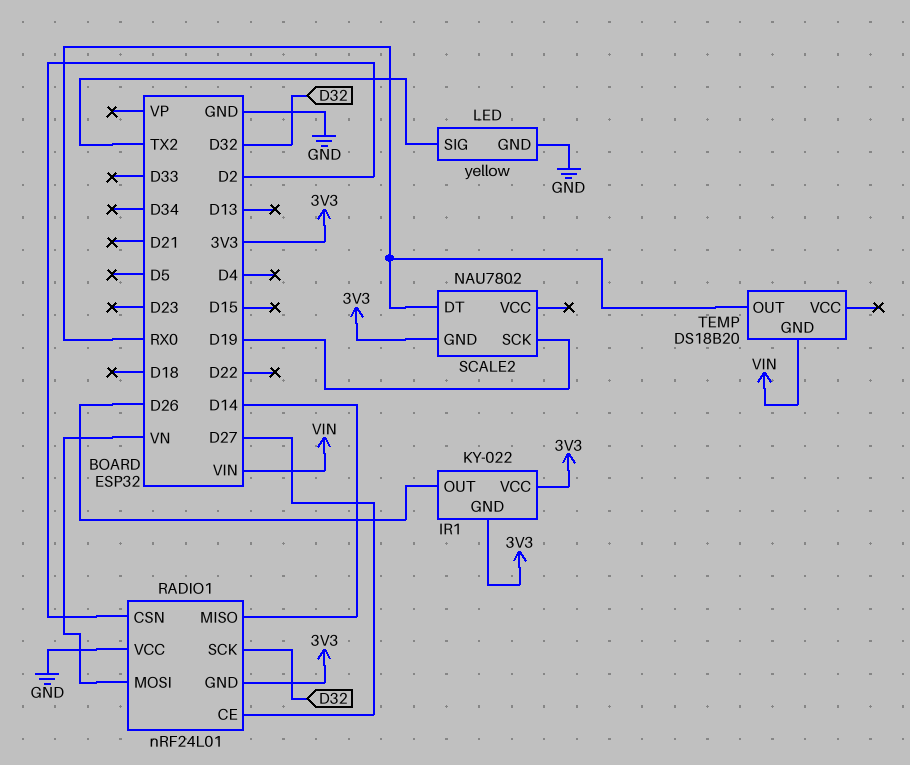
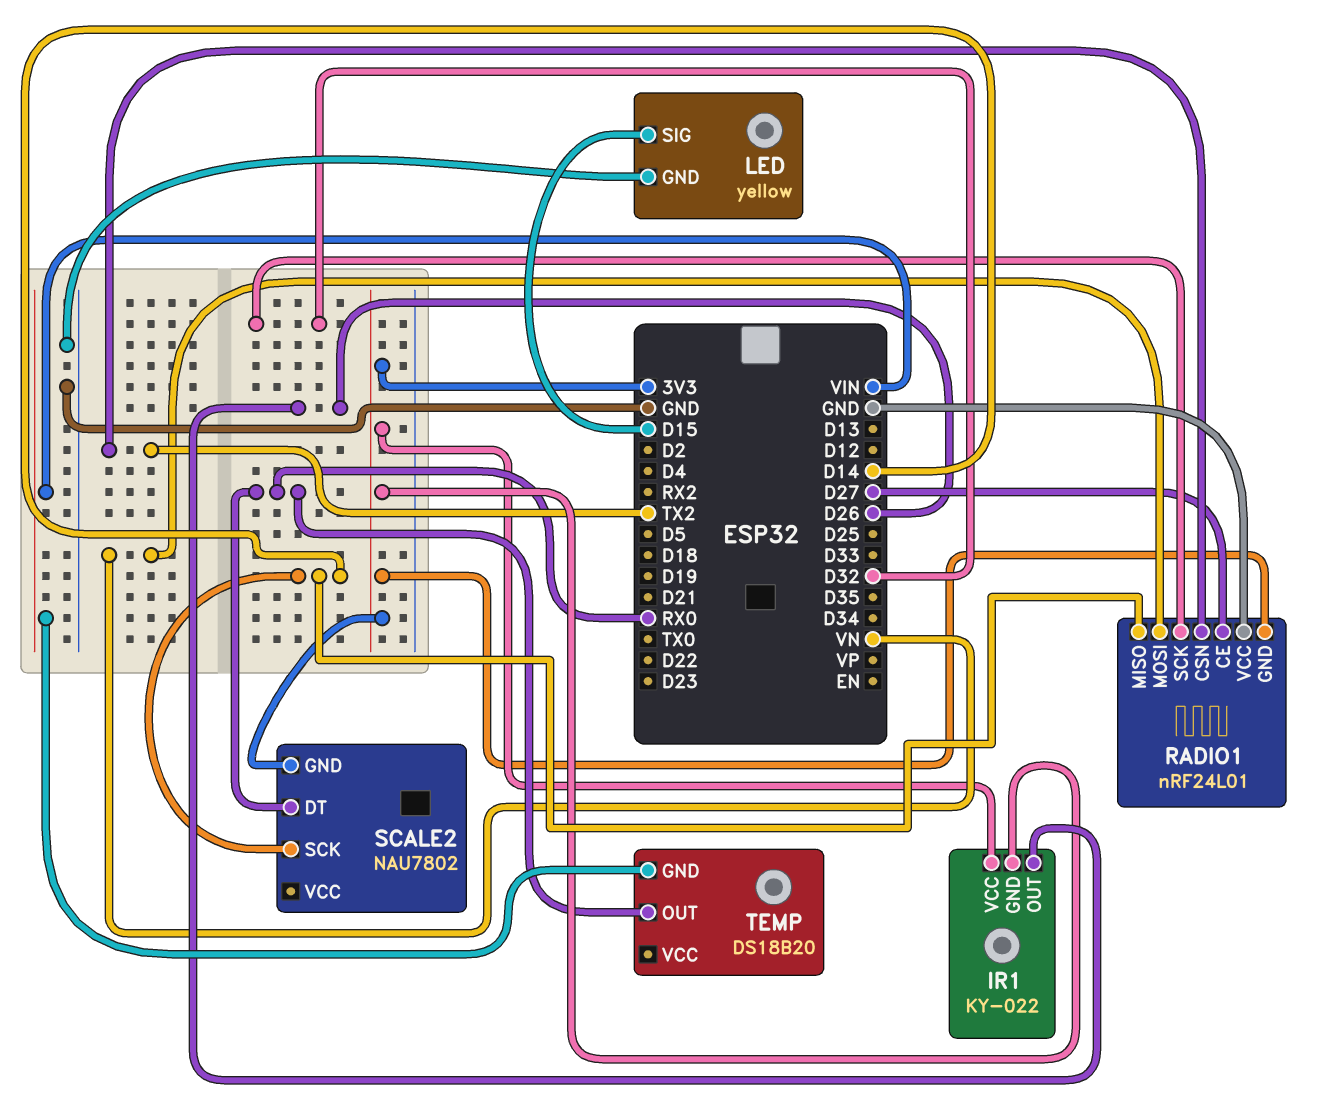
LED pin SIG: TX2 -> D15
RADIO1 pin CSN: D2 -> TX2
SCALE2 pin SCK: D19 -> D14

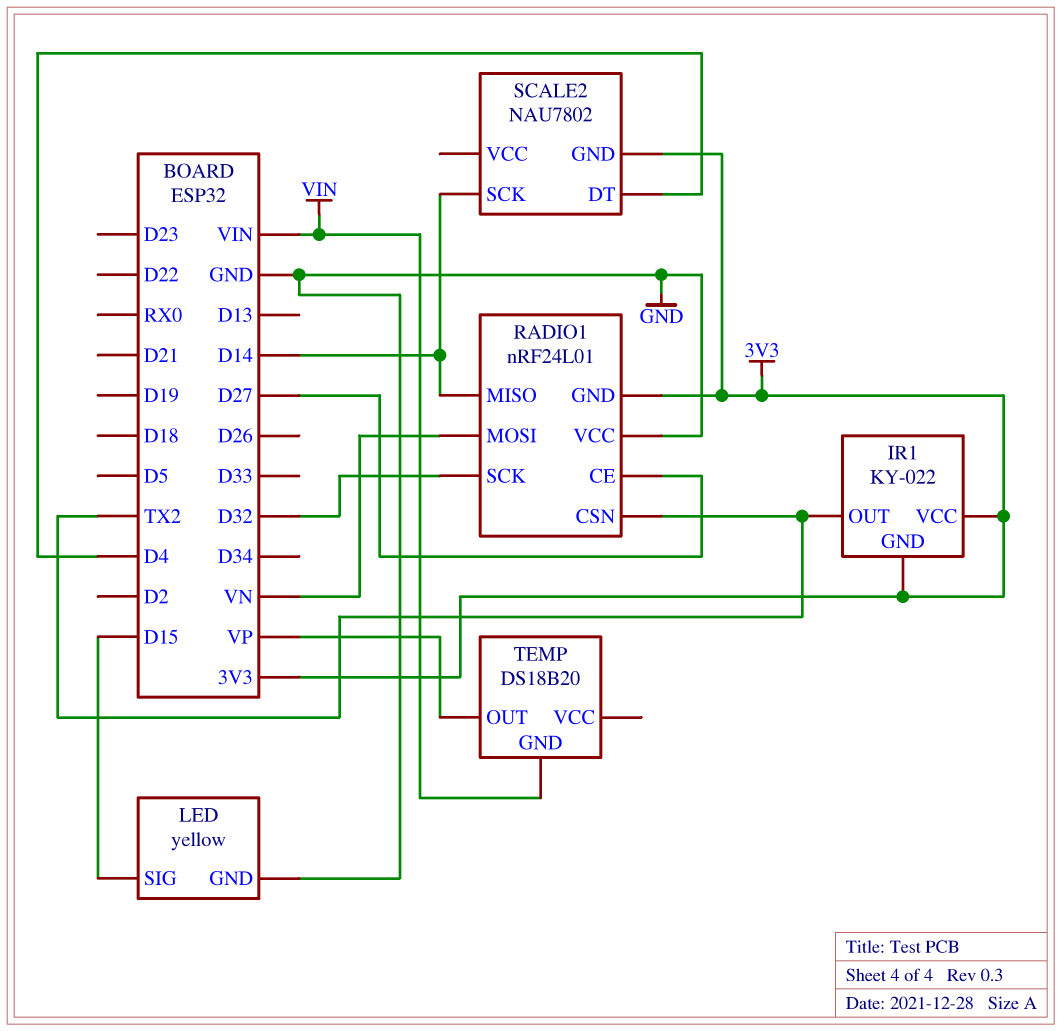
IR1 pin OUT: D26 -> TX2
SCALE2 pin DT: RX0 -> D4
TEMP pin OUT: RX0 -> VP

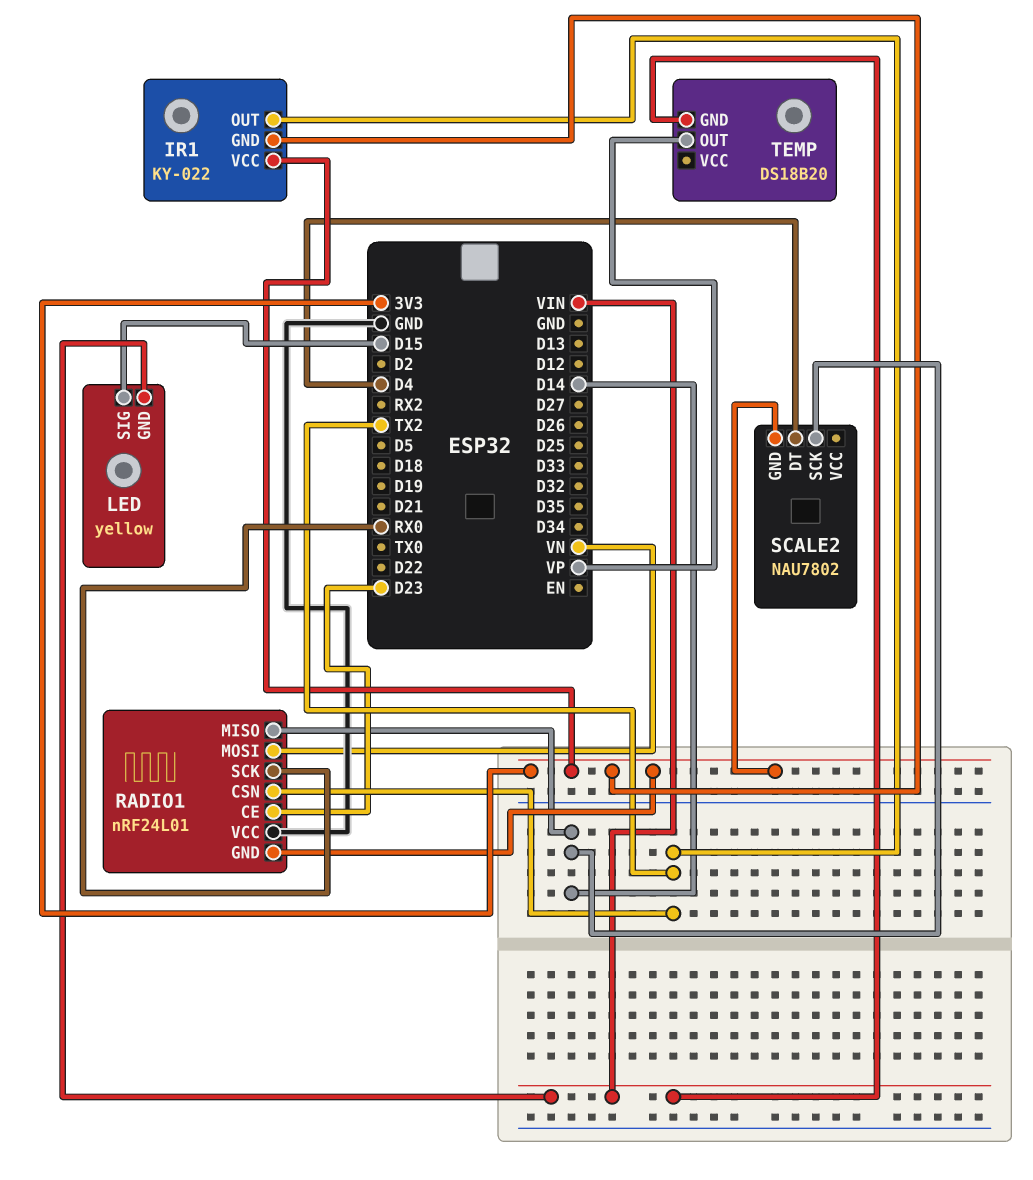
LED pin GND: GND -> VIN
RADIO1 pin CE: D27 -> D23
RADIO1 pin SCK: D32 -> RX0

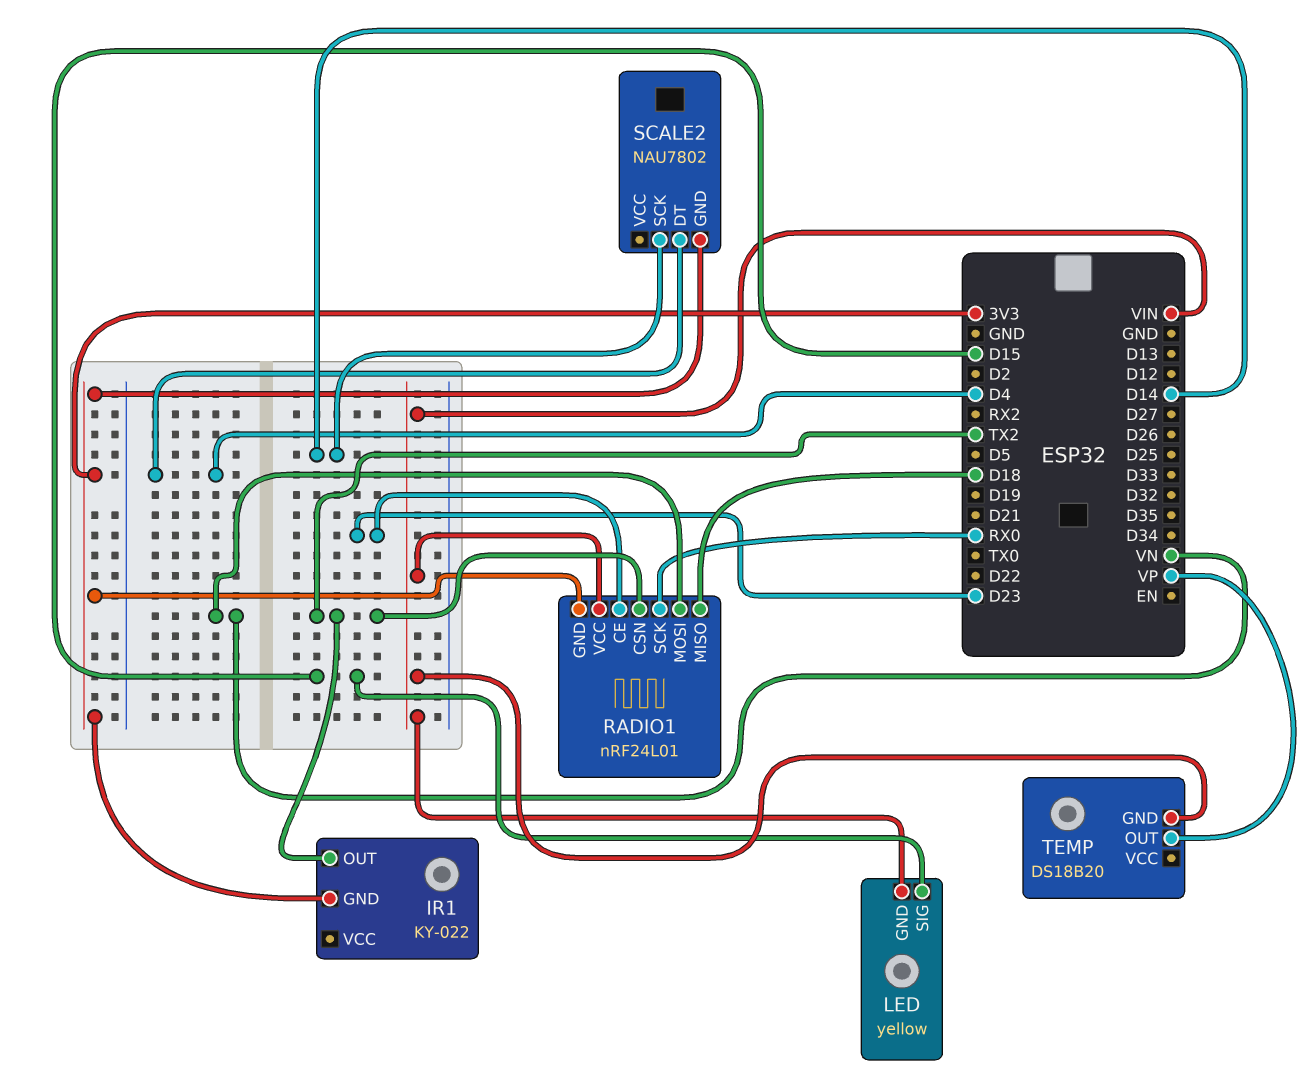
IR1 pin VCC: 3V3 -> none
RADIO1 pin MISO: D14 -> D18
RADIO1 pin VCC: GND -> VIN

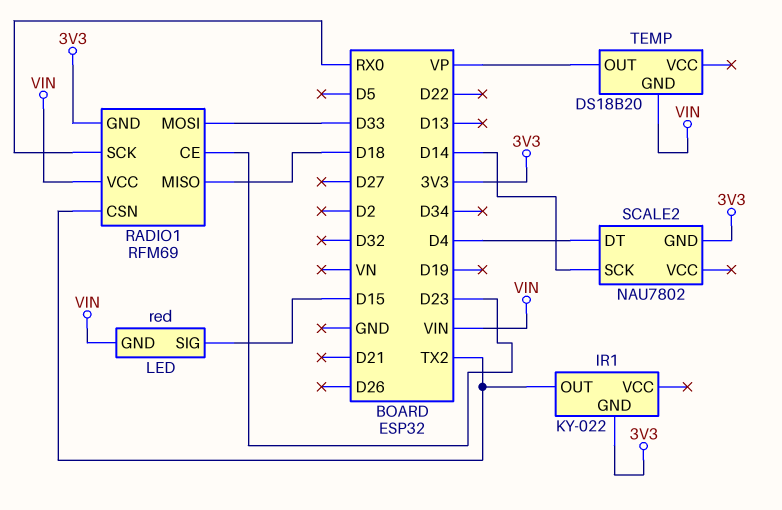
LED: yellow -> red
RADIO1: nRF24L01 -> RFM69
RADIO1 pin MOSI: VN -> D33

